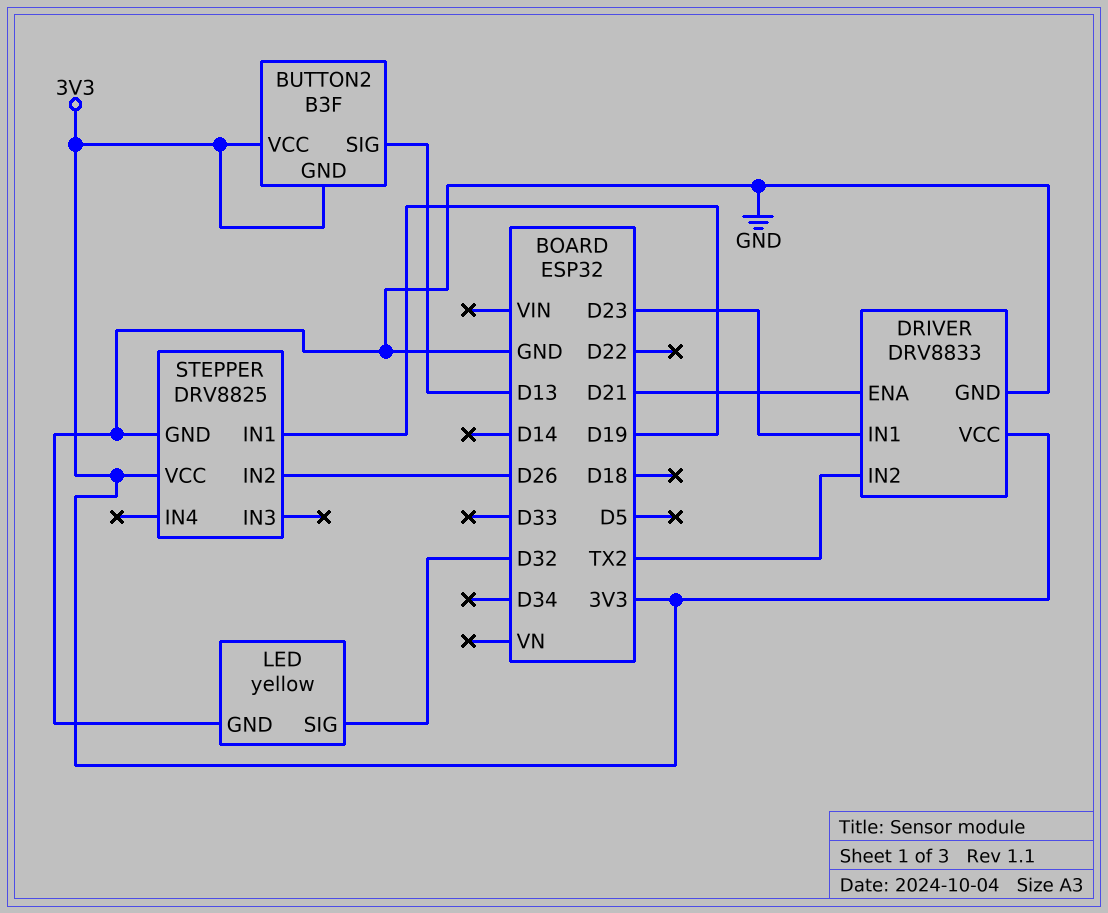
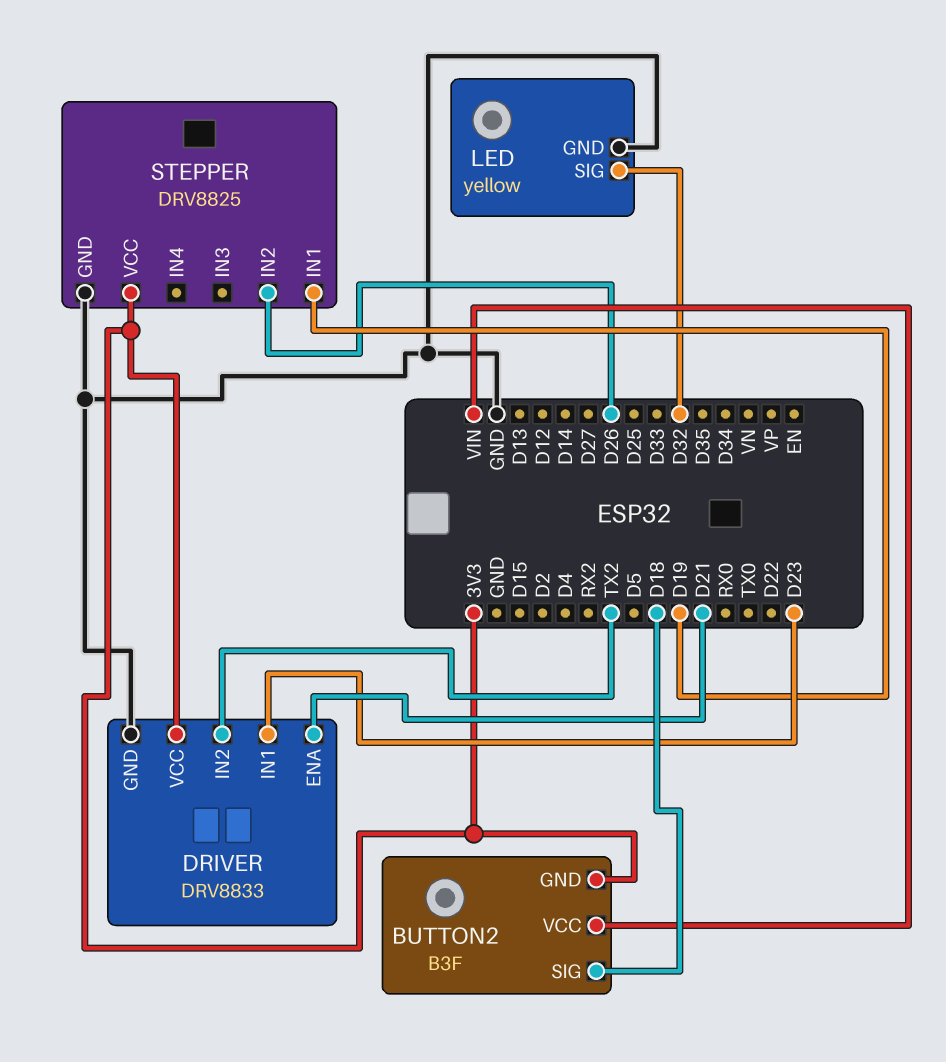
BUTTON2 pin SIG: D13 -> D18
BUTTON2 pin VCC: 3V3 -> VIN

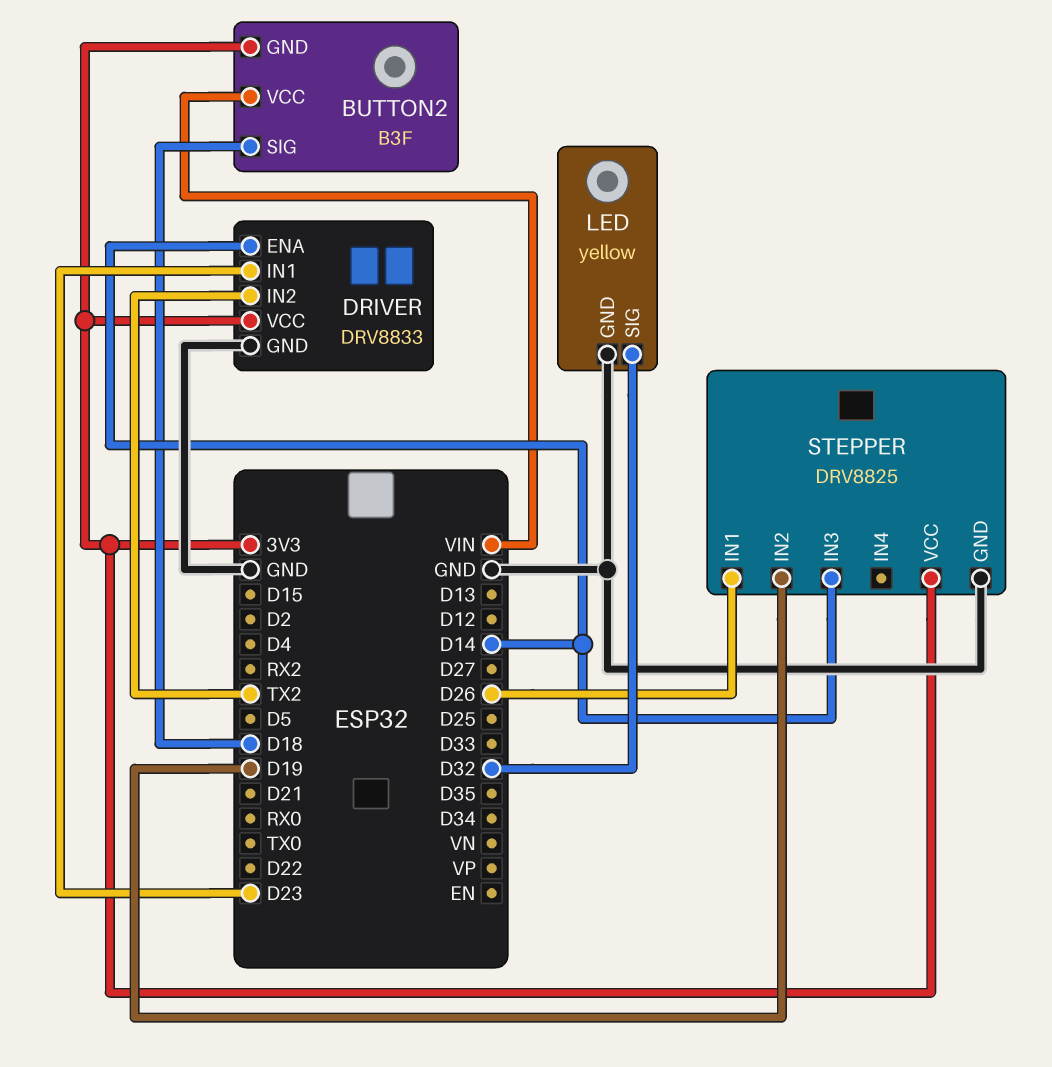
DRIVER pin ENA: D21 -> D14
STEPPER pin IN1: D19 -> D26
STEPPER pin IN2: D26 -> D19
STEPPER pin IN3: none -> D14

